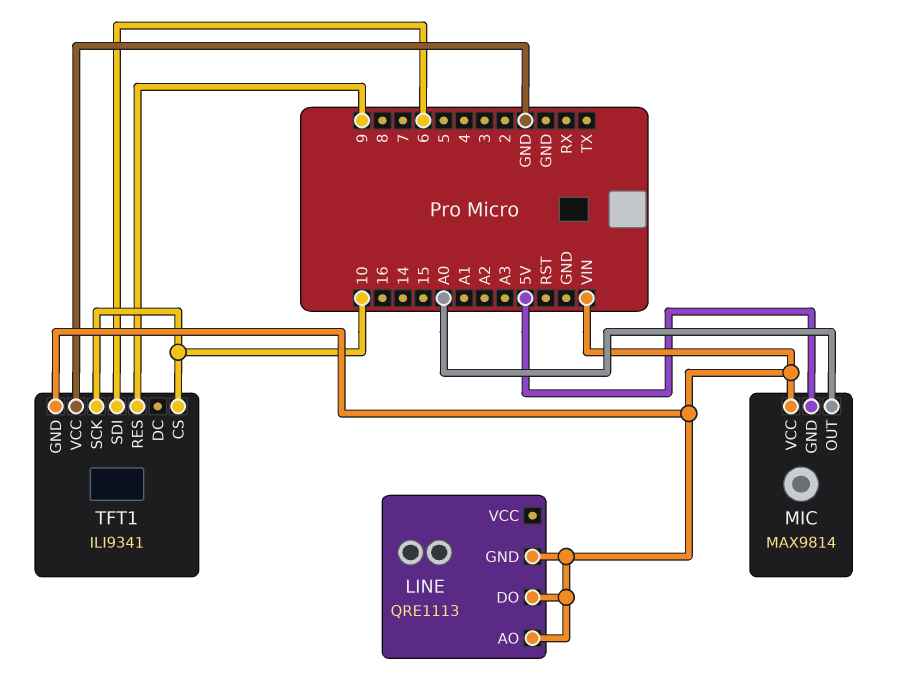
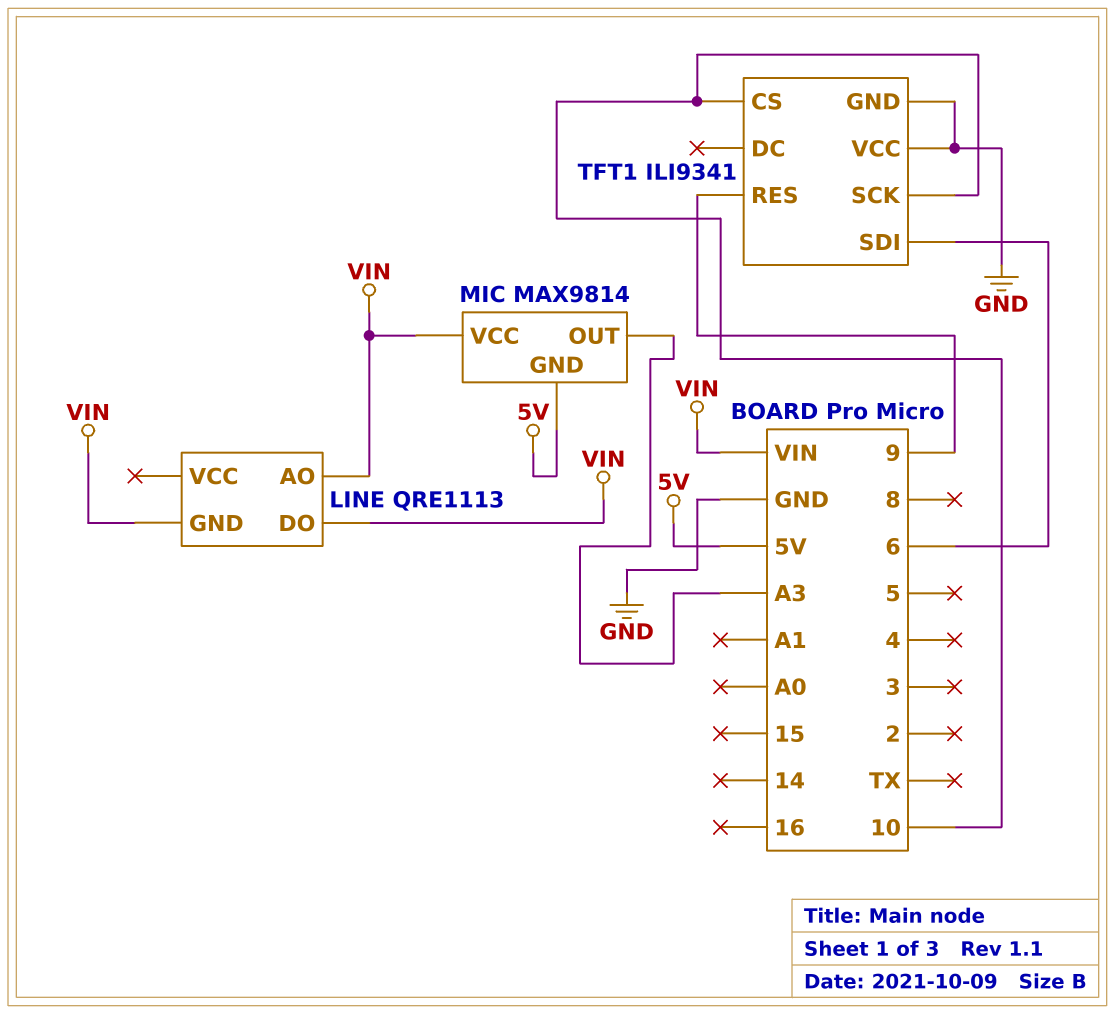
MIC pin OUT: A0 -> A3
TFT1 pin GND: VIN -> GND

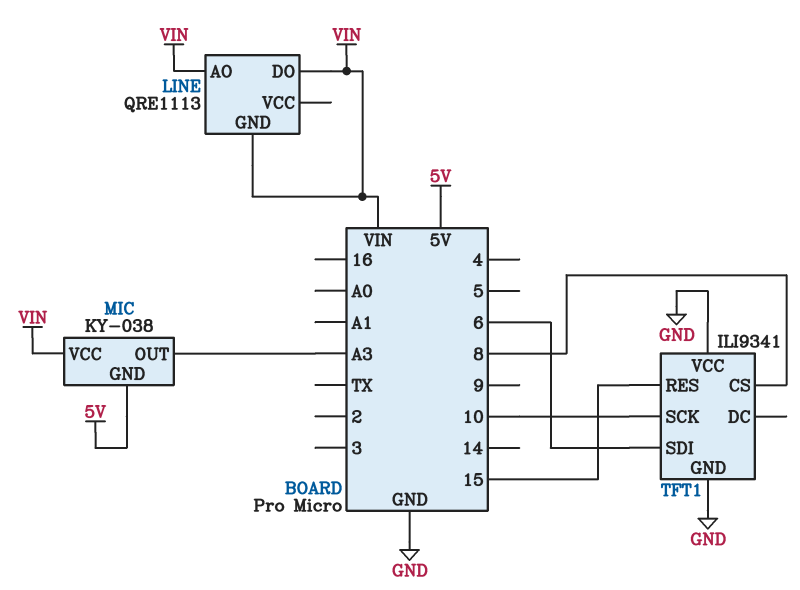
MIC: MAX9814 -> KY-038
TFT1 pin CS: 10 -> 8
TFT1 pin RES: 9 -> 15

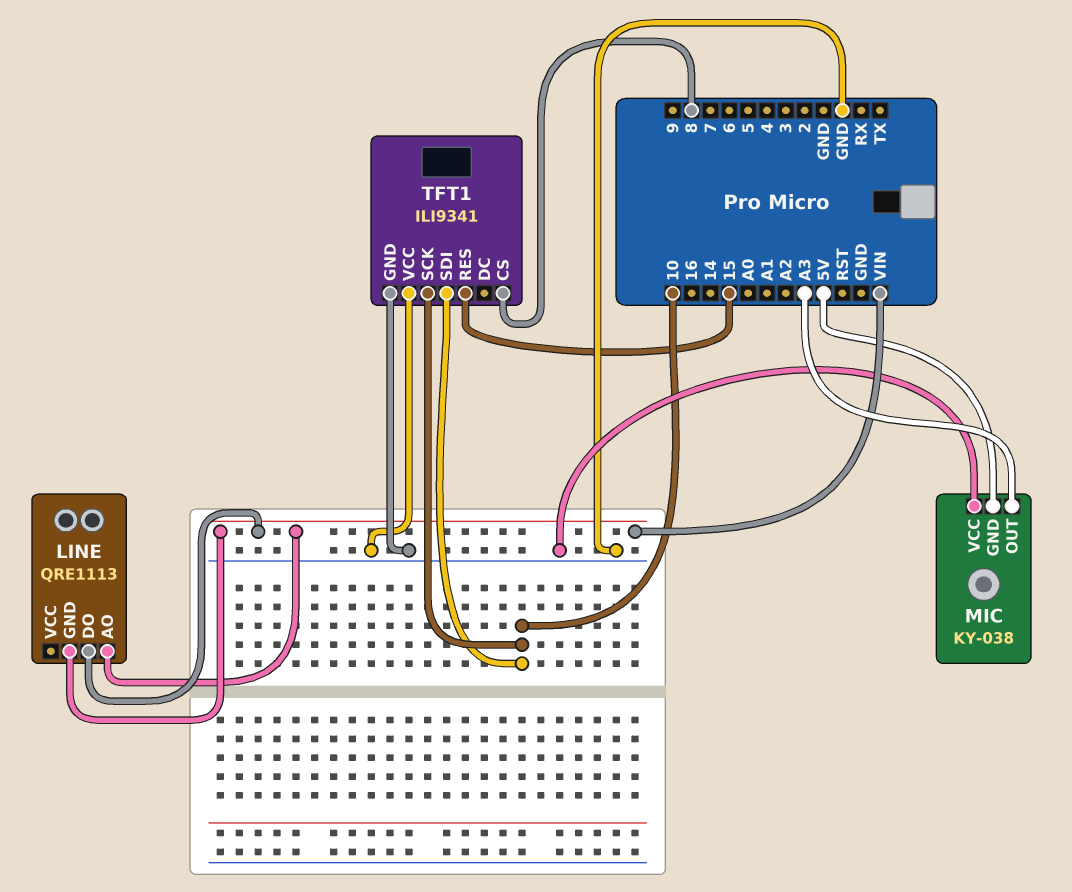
MIC pin VCC: VIN -> GND
TFT1 pin SDI: 6 -> 10

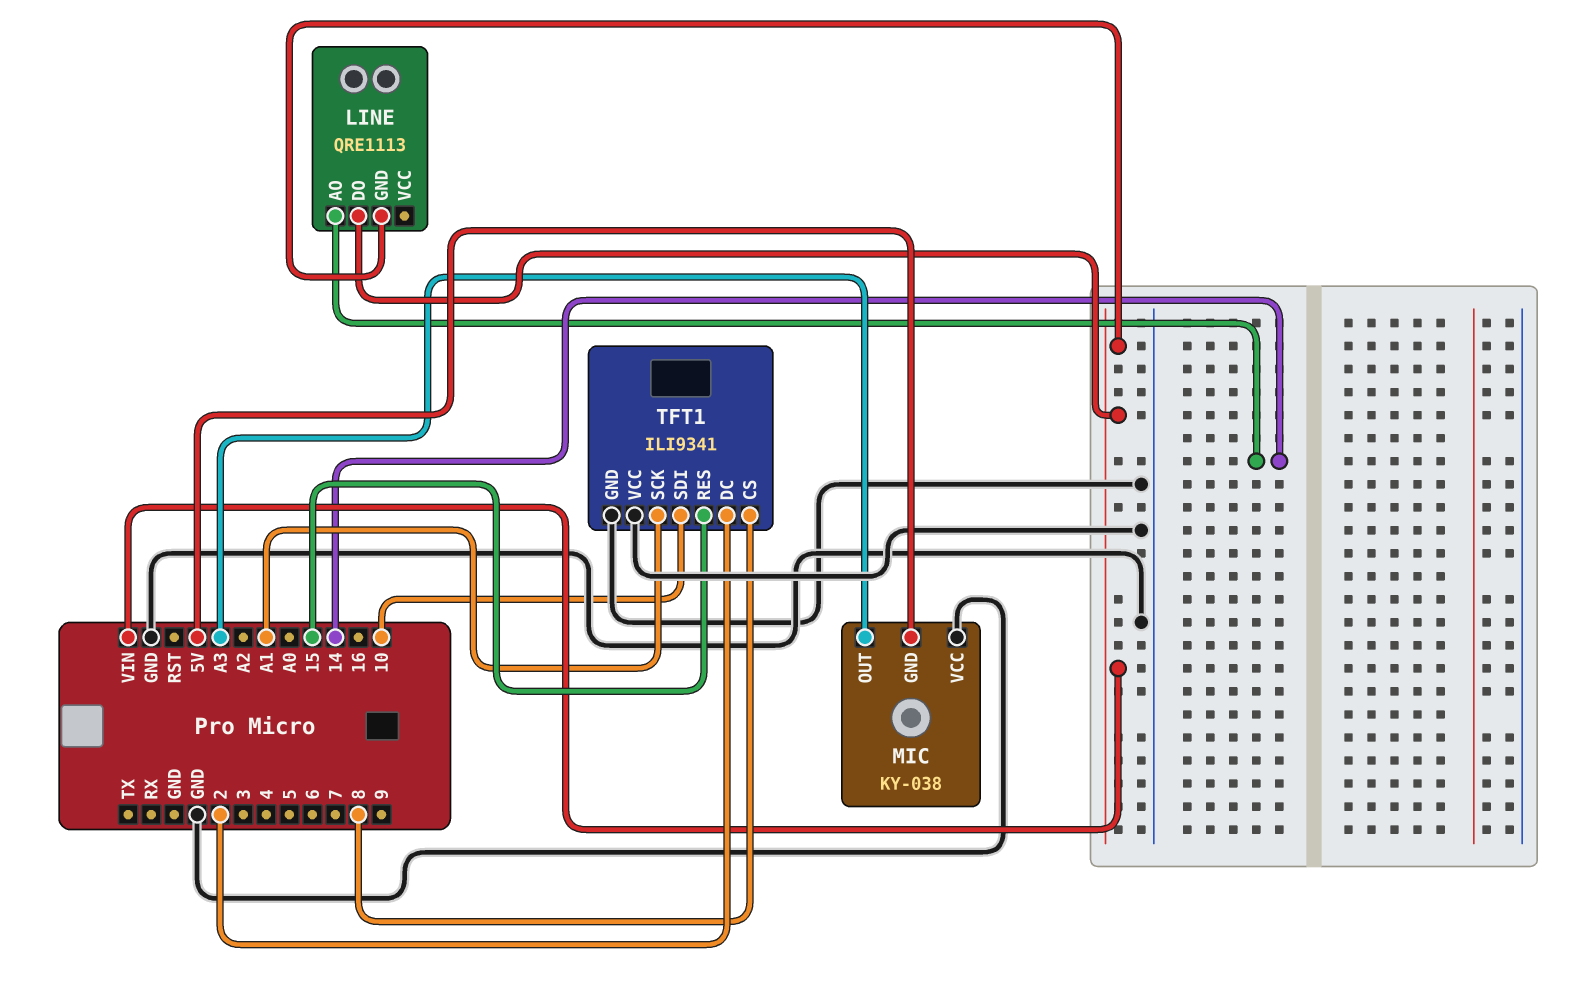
LINE pin AO: VIN -> 14
TFT1 pin DC: none -> 2
TFT1 pin SCK: 10 -> A1

